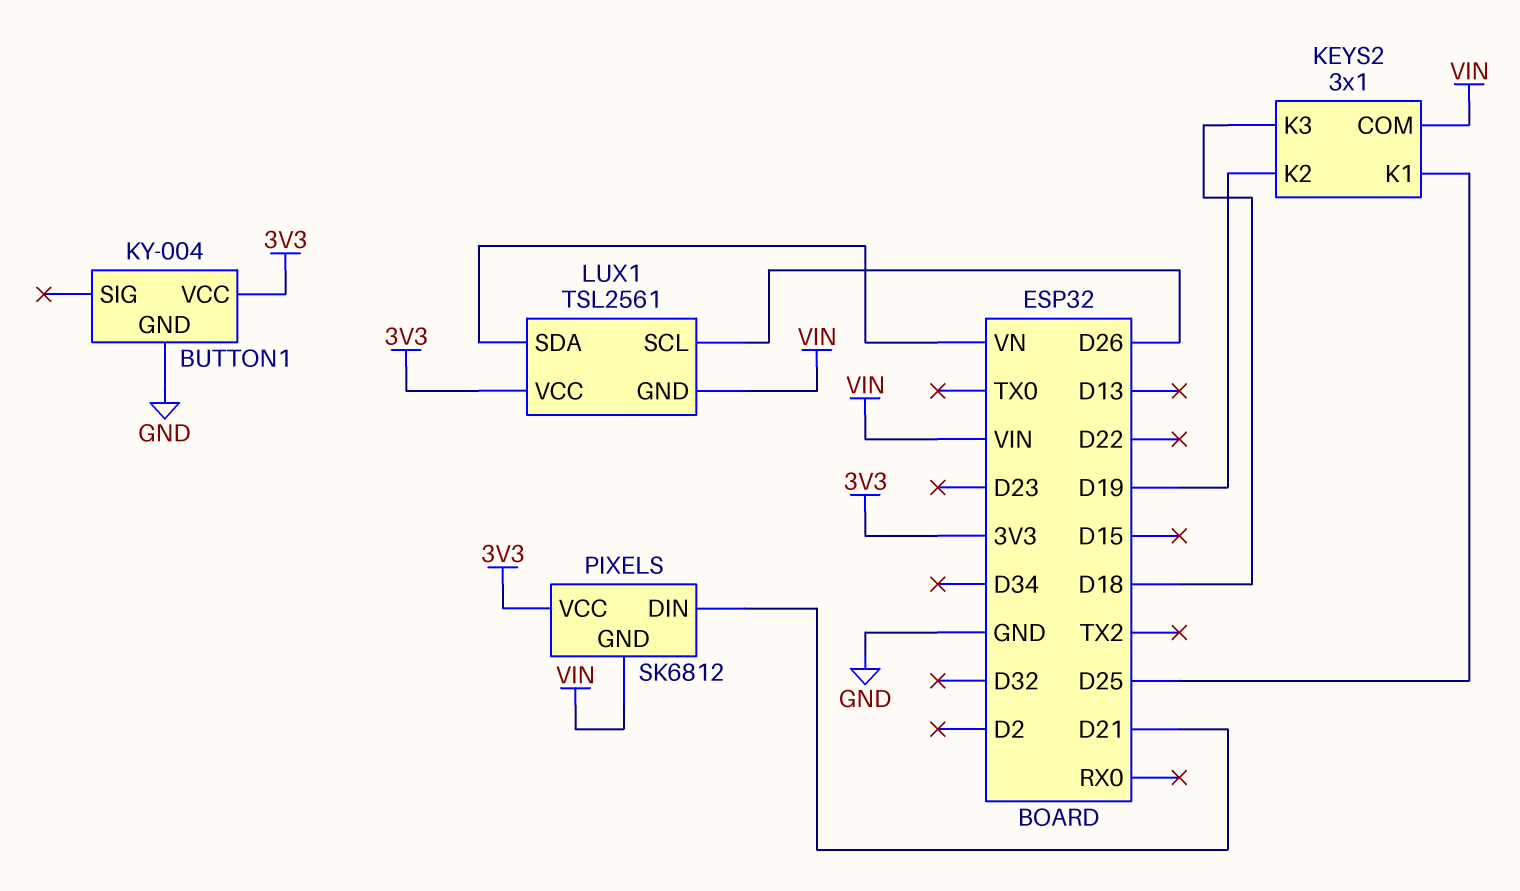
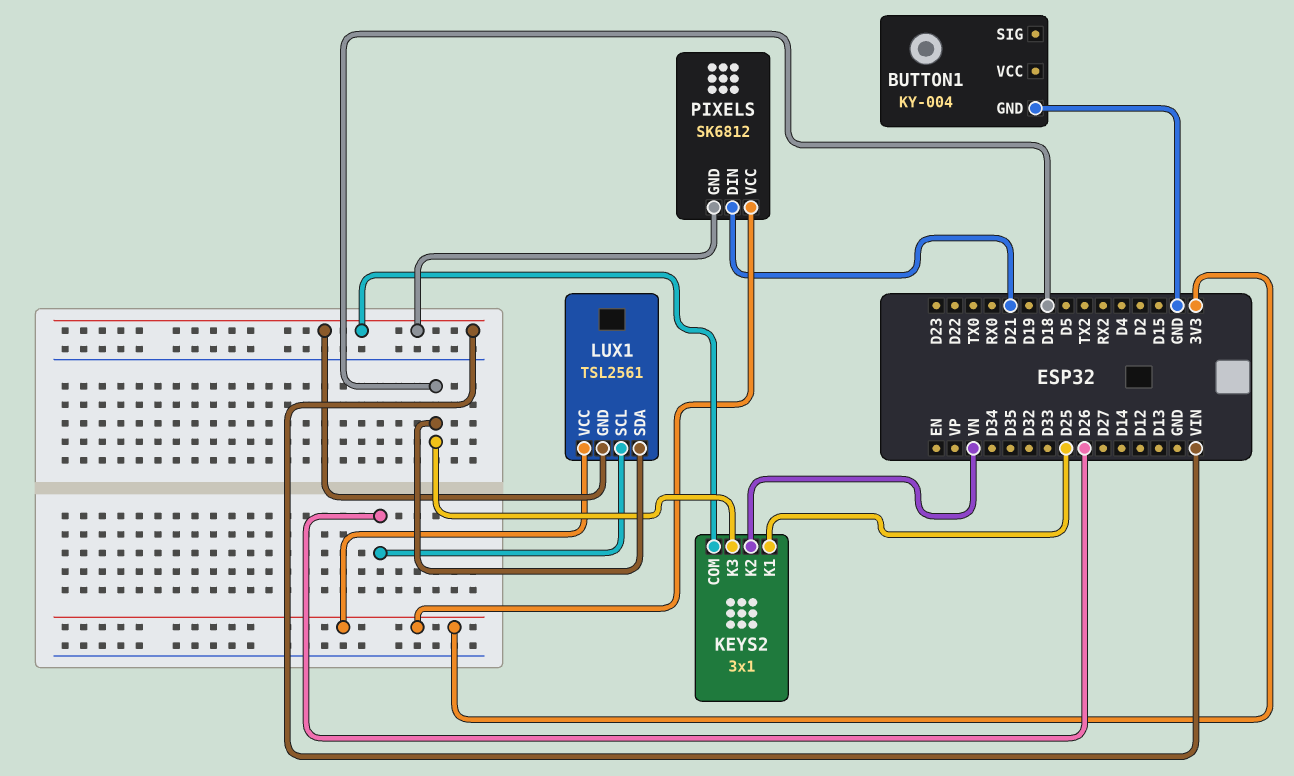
BUTTON1 pin VCC: 3V3 -> none
KEYS2 pin K2: D19 -> VN
LUX1 pin SDA: VN -> D18

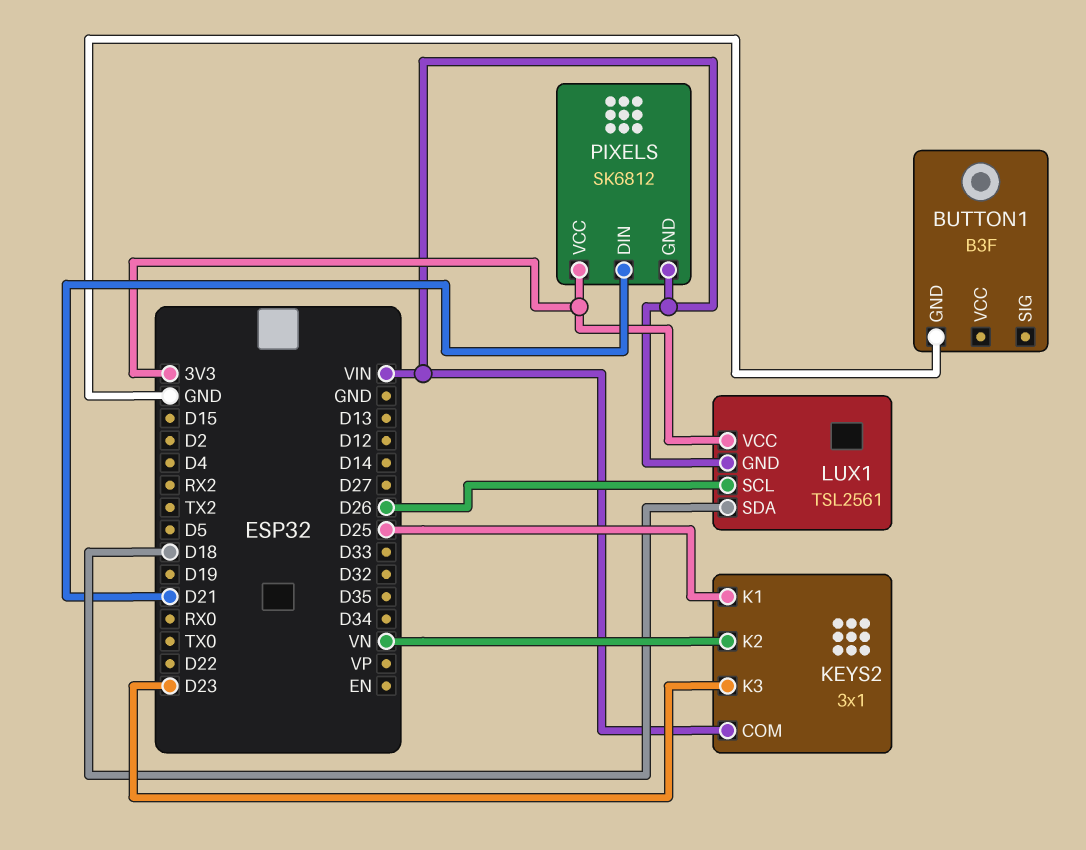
BUTTON1: KY-004 -> B3F
KEYS2 pin K3: D18 -> D23

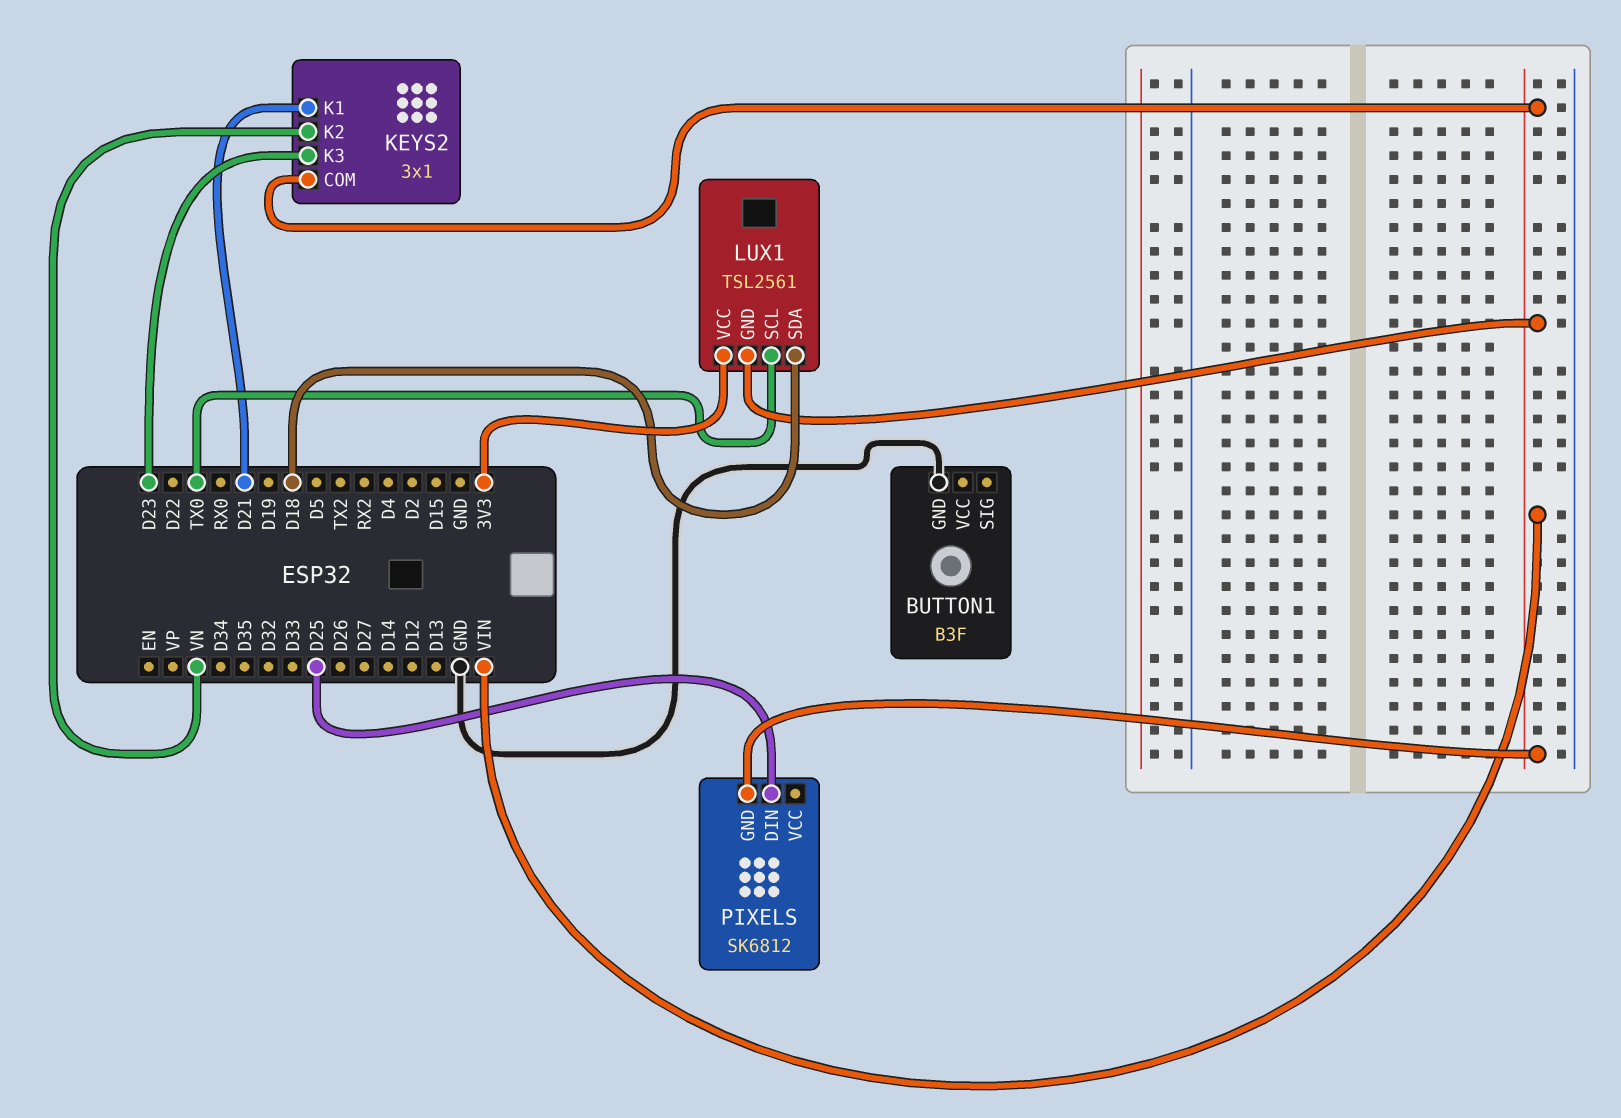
KEYS2 pin K1: D25 -> D21
LUX1 pin SCL: D26 -> TX0
PIXELS pin DIN: D21 -> D25
PIXELS pin VCC: 3V3 -> none

